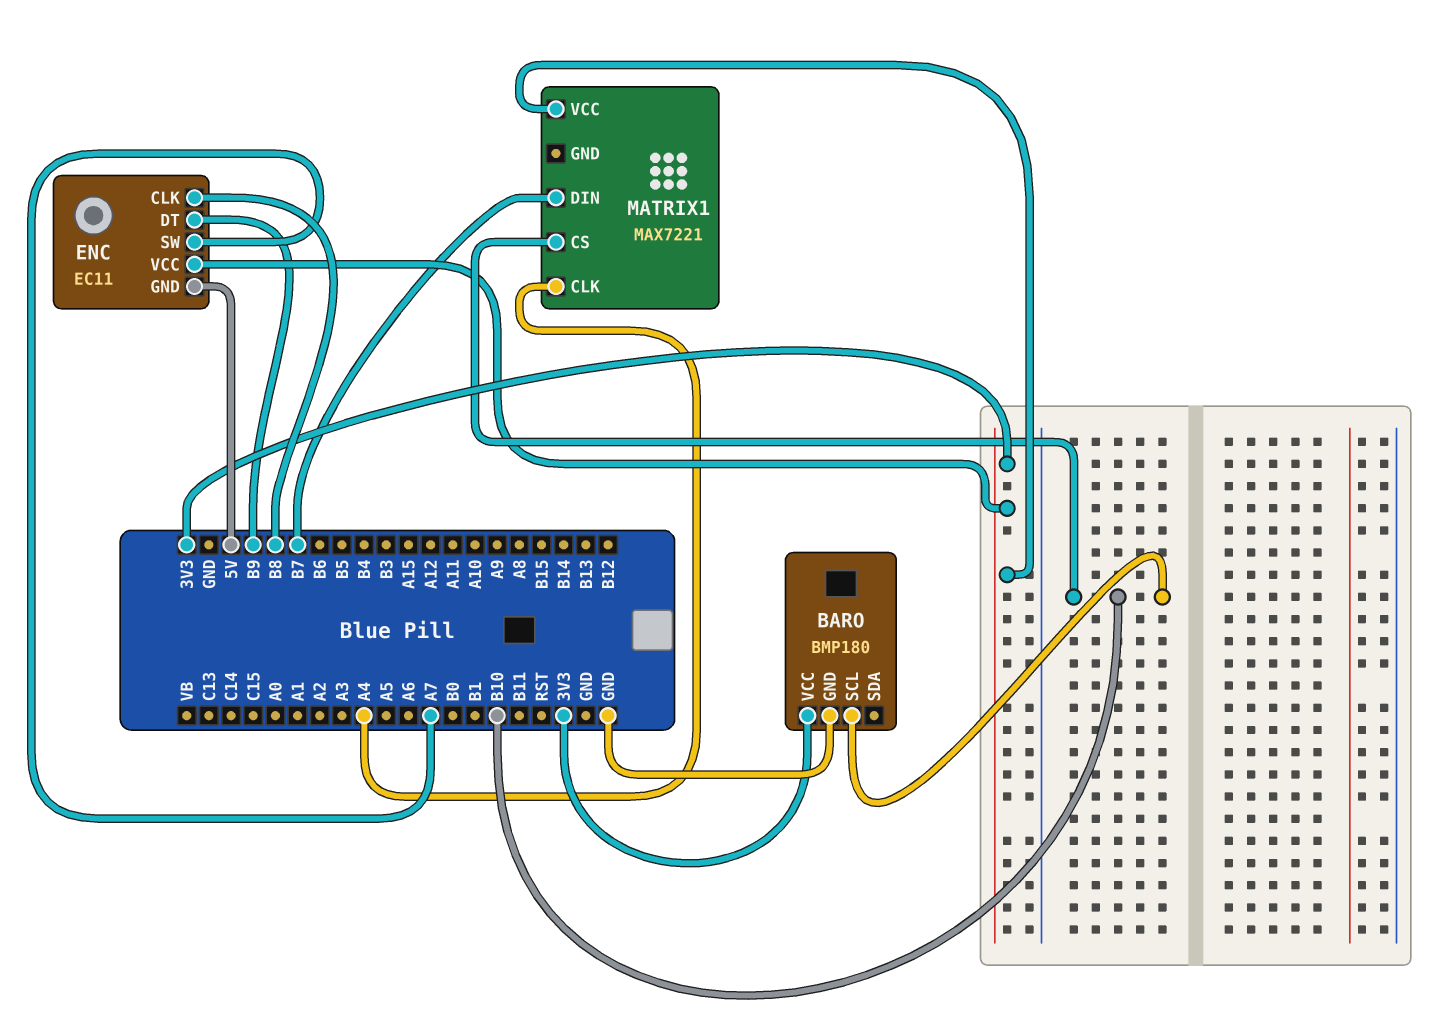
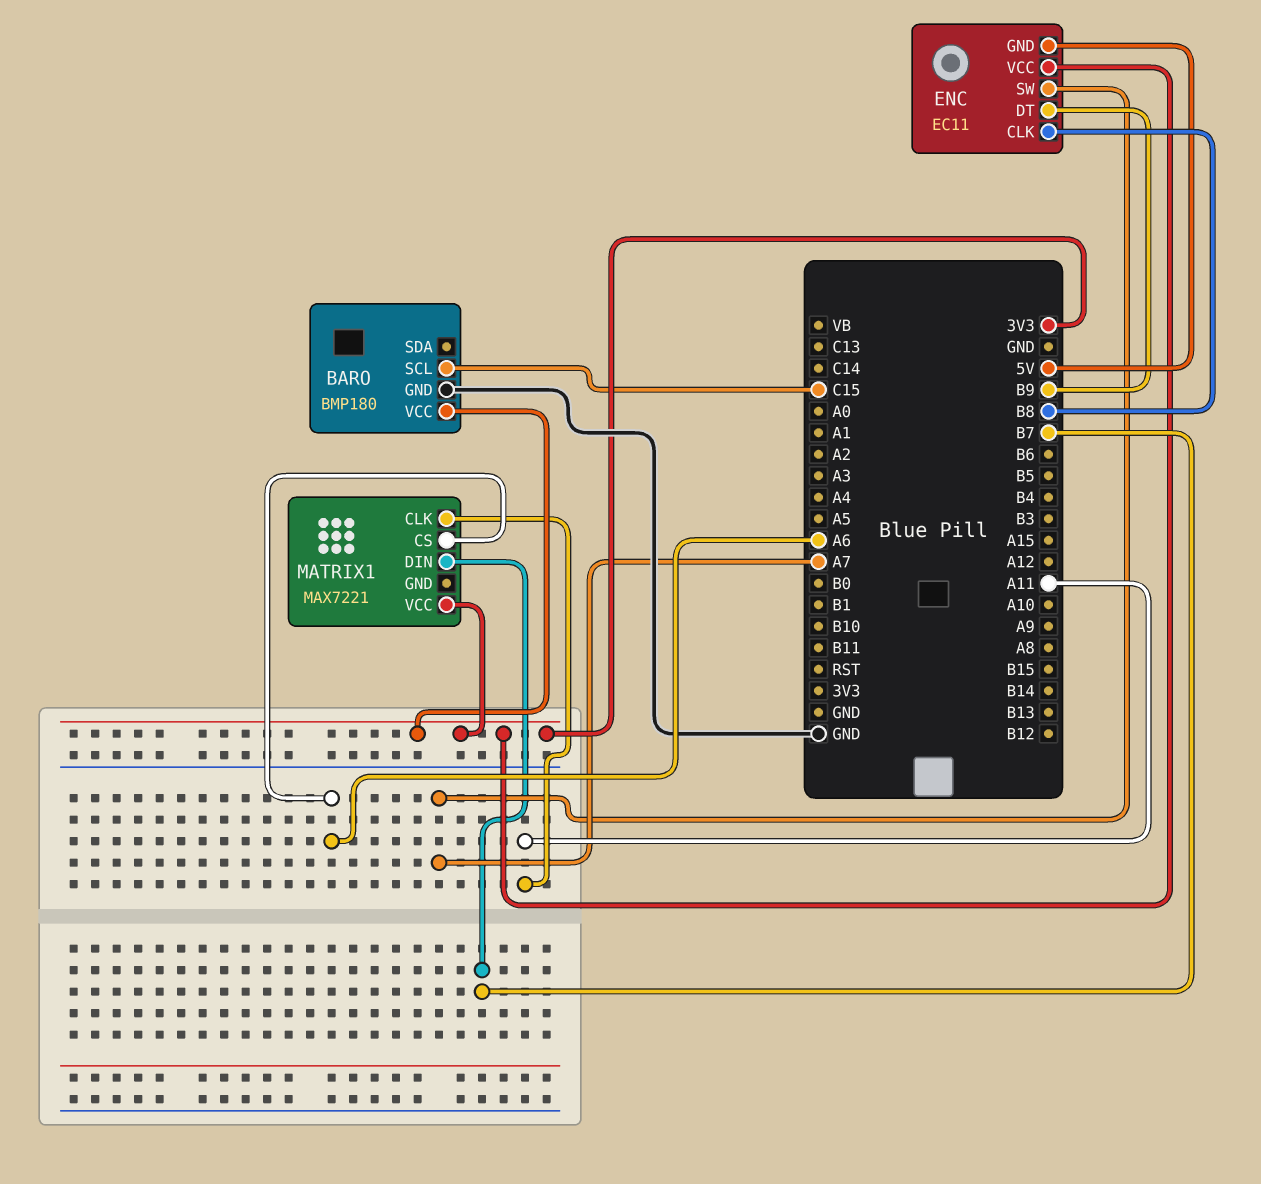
BARO pin SCL: B10 -> C15
MATRIX1 pin CLK: A4 -> A11
MATRIX1 pin CS: B10 -> A6

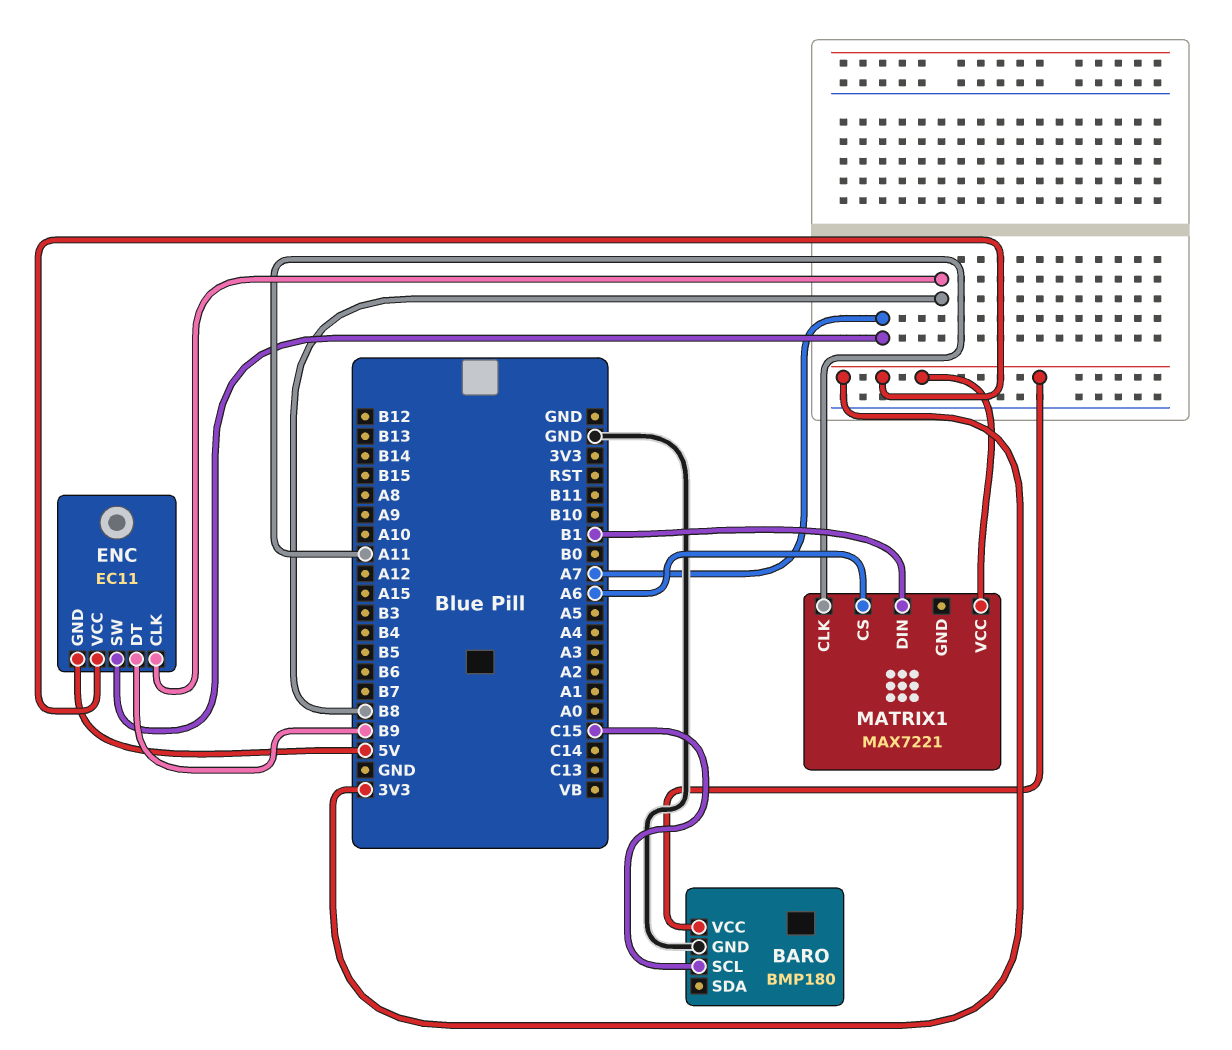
MATRIX1 pin DIN: B7 -> B1

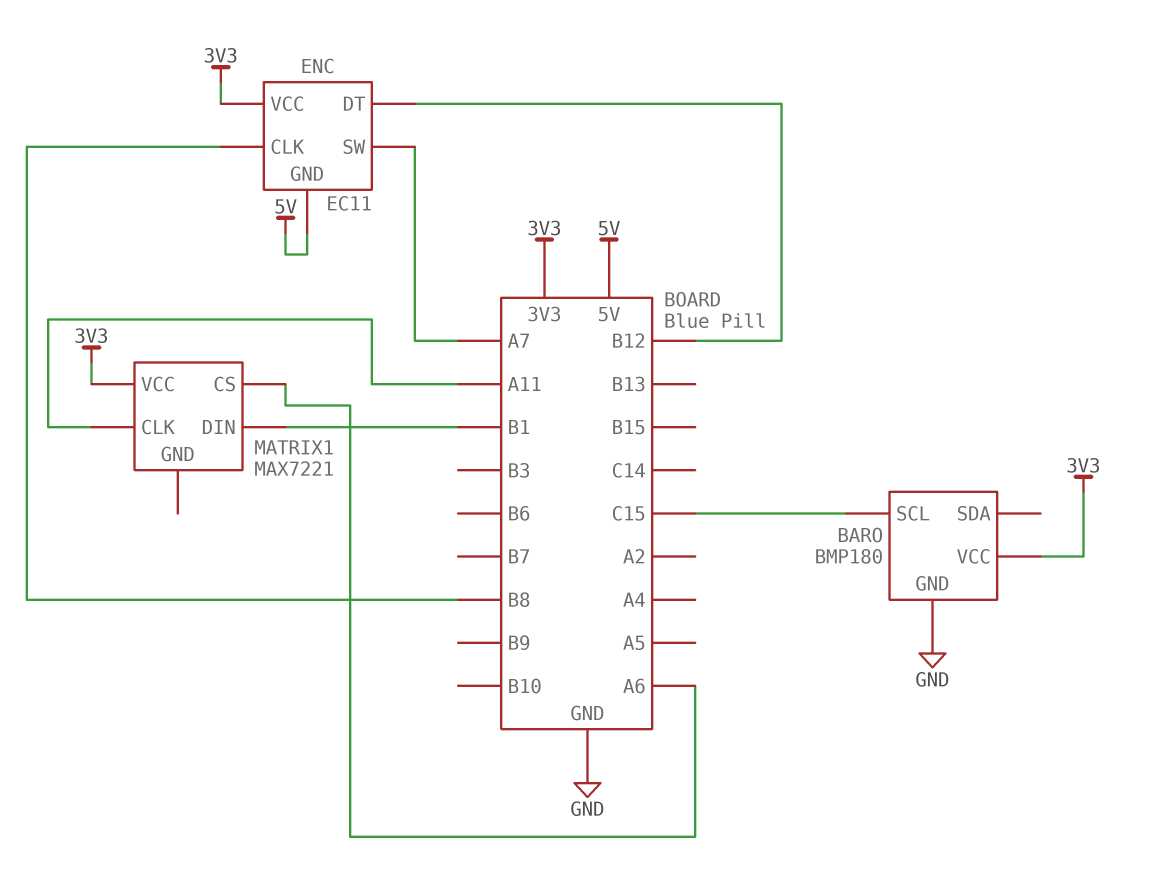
ENC pin DT: B9 -> B12

